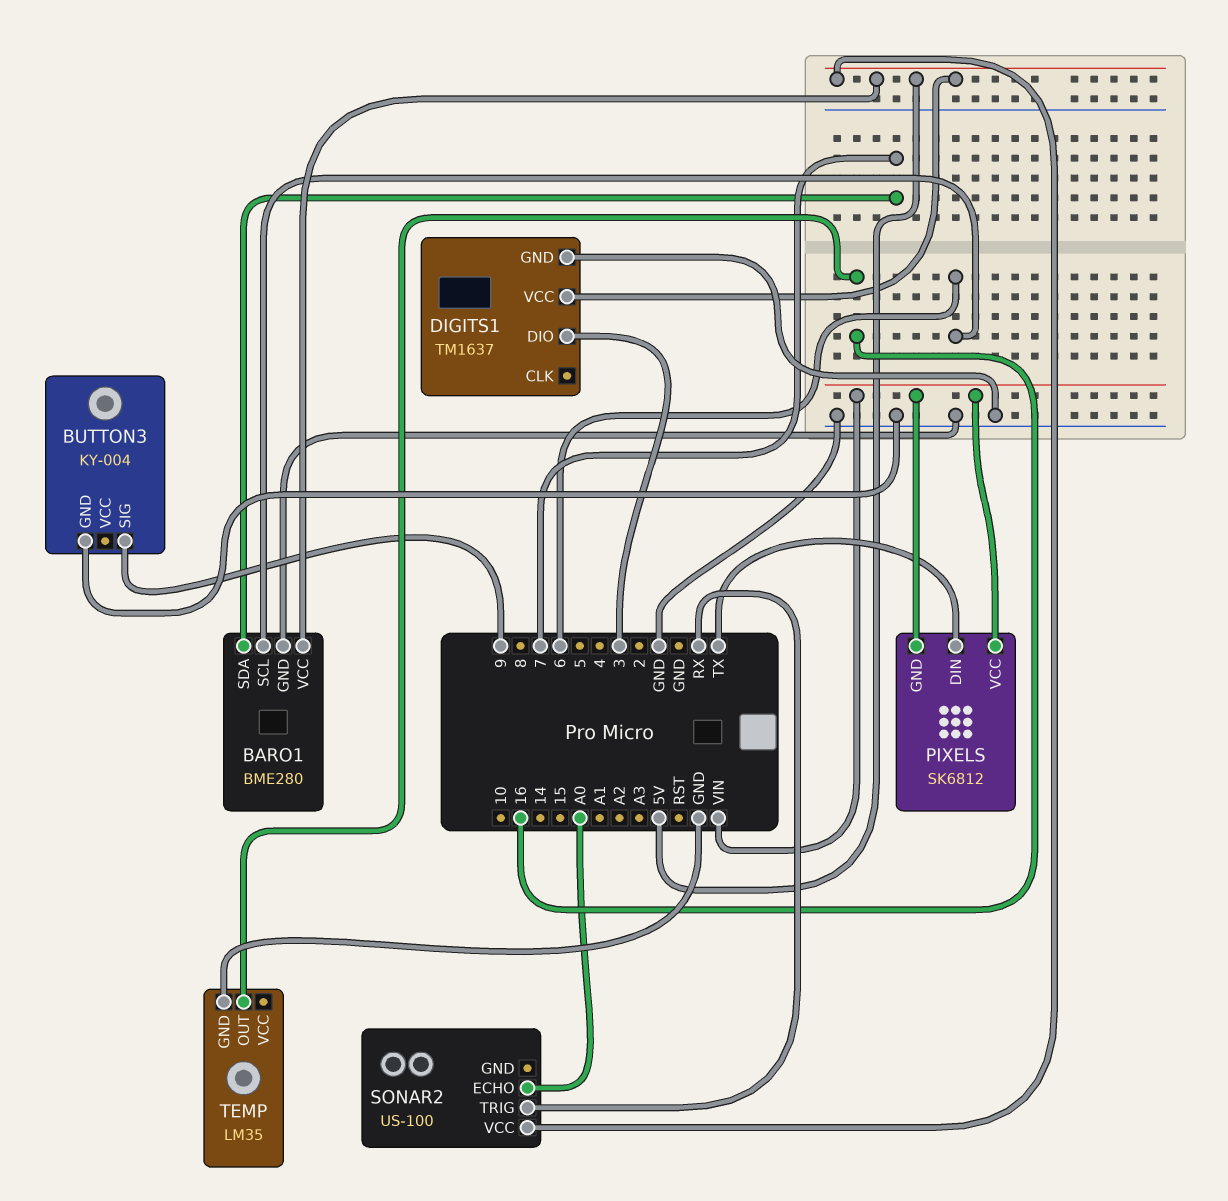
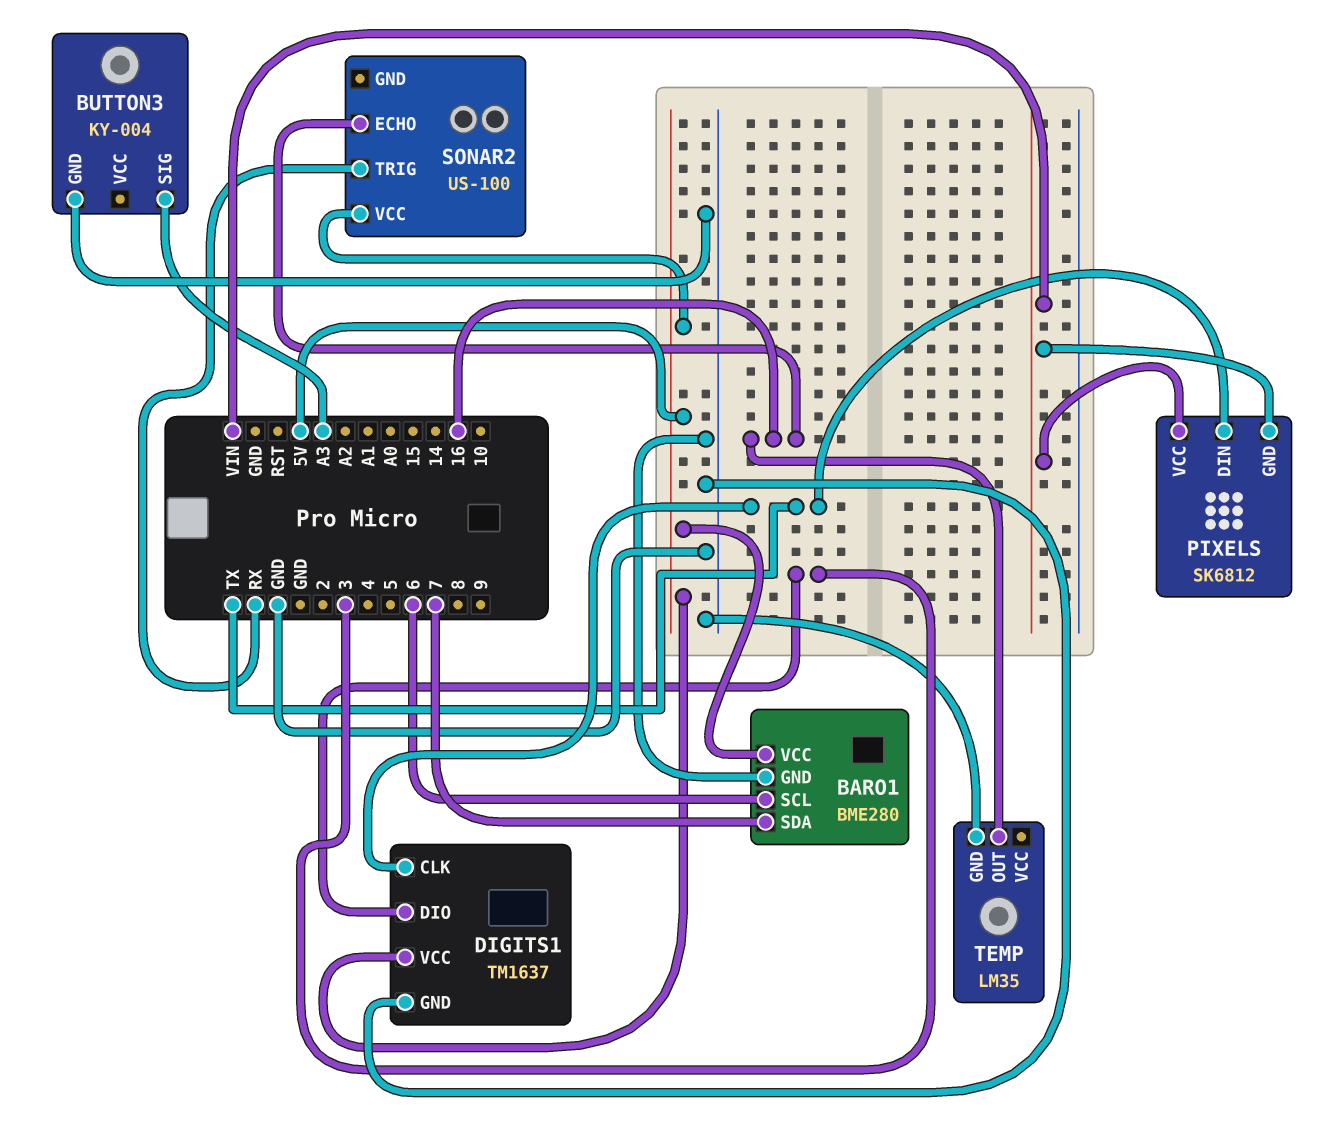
BUTTON3 pin SIG: 9 -> A3
DIGITS1 pin CLK: none -> TX
SONAR2 pin ECHO: A0 -> 16

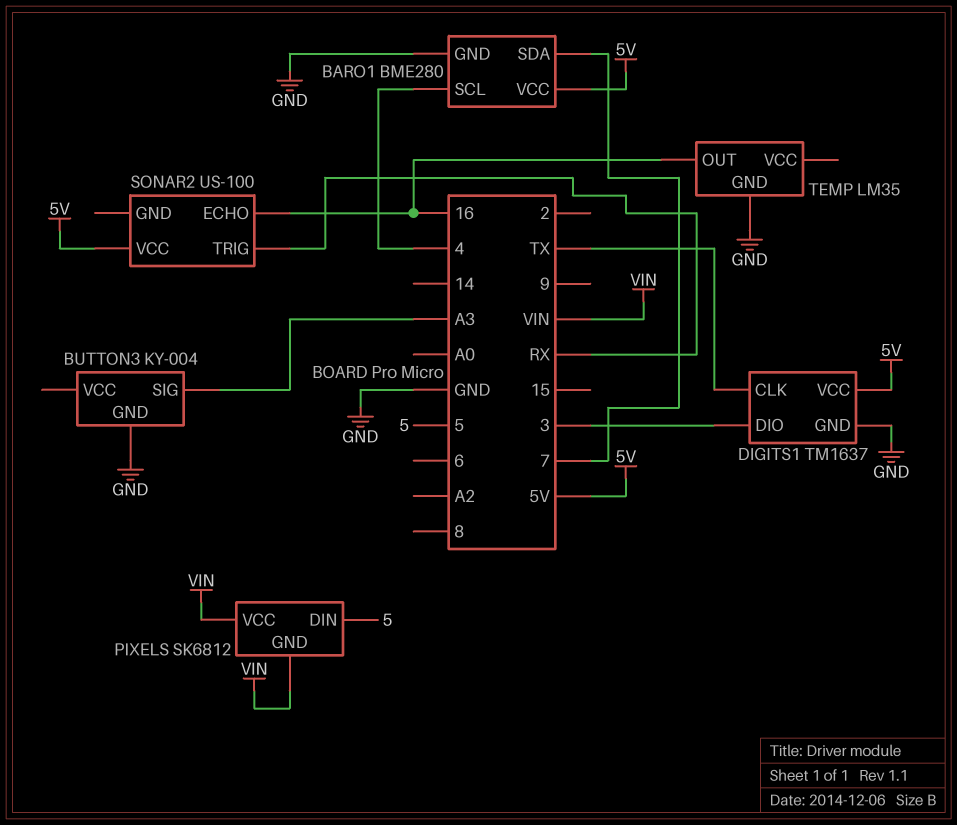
BARO1 pin SCL: 6 -> 4
PIXELS pin DIN: TX -> 5

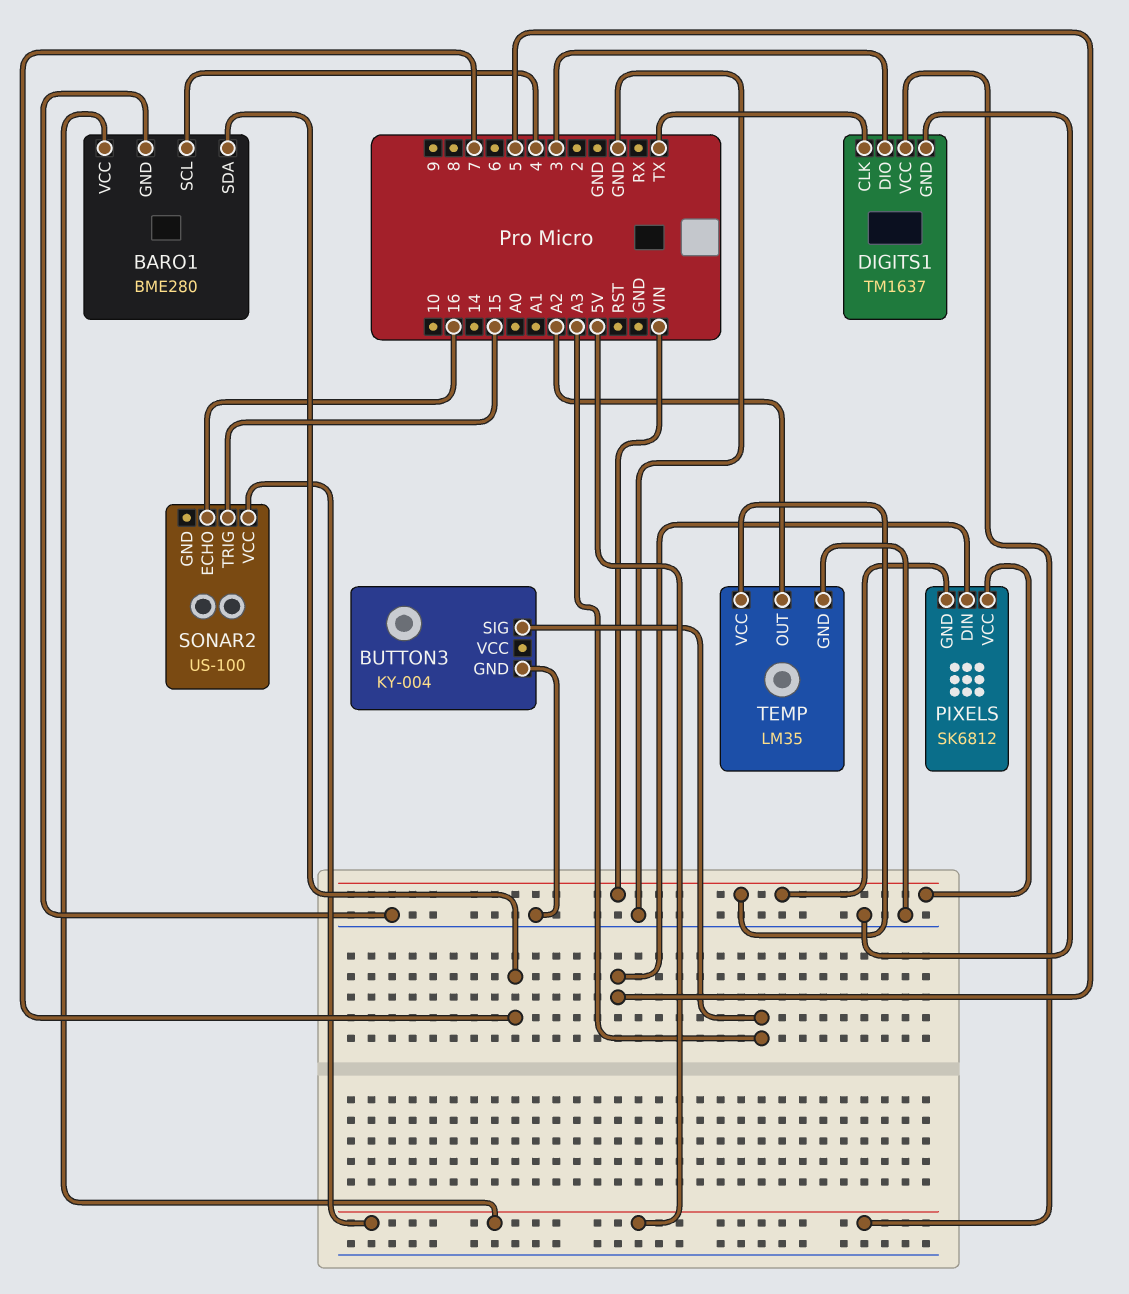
SONAR2 pin TRIG: RX -> 15
TEMP pin OUT: 16 -> A2
TEMP pin VCC: none -> VIN

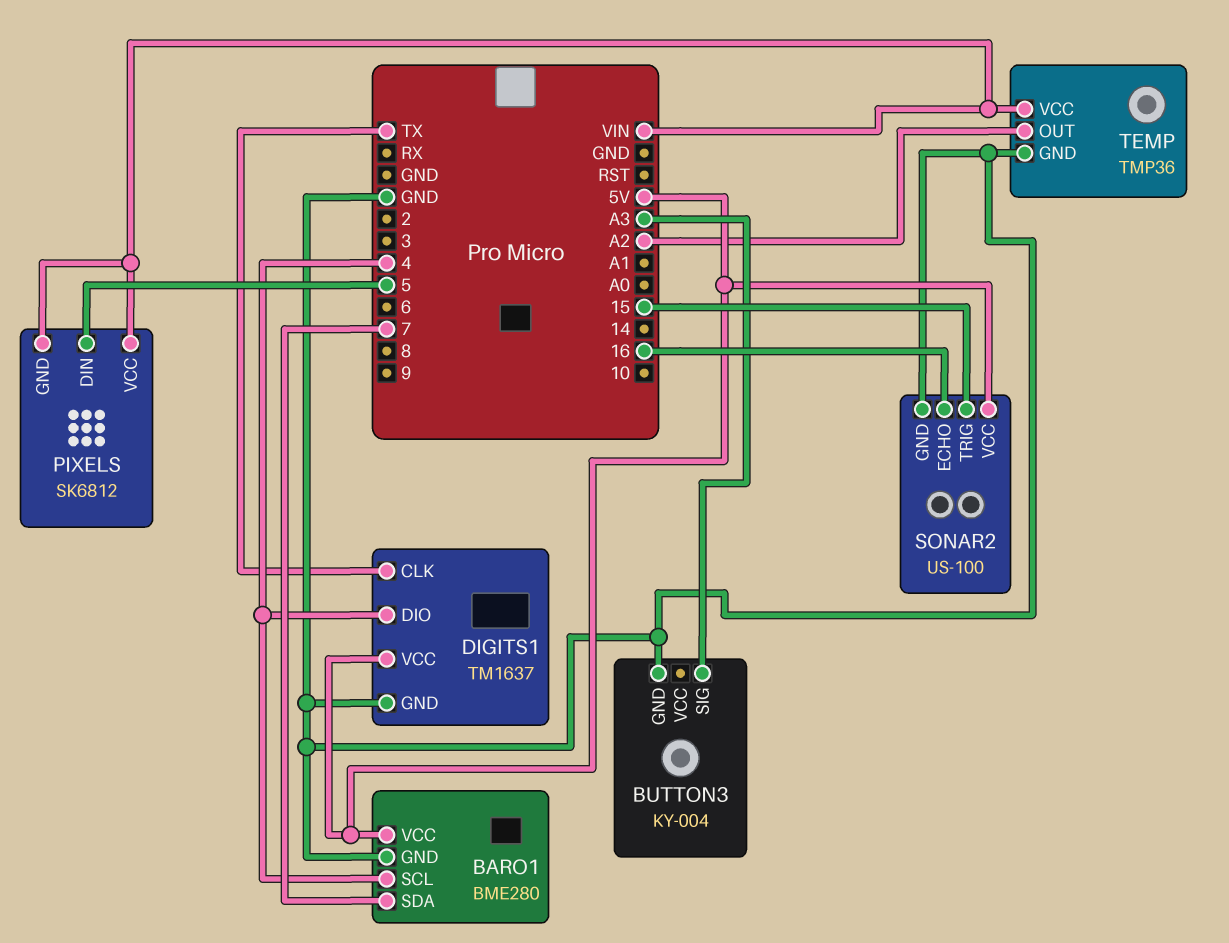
DIGITS1 pin DIO: 3 -> 4
SONAR2 pin GND: none -> GND
TEMP: LM35 -> TMP36

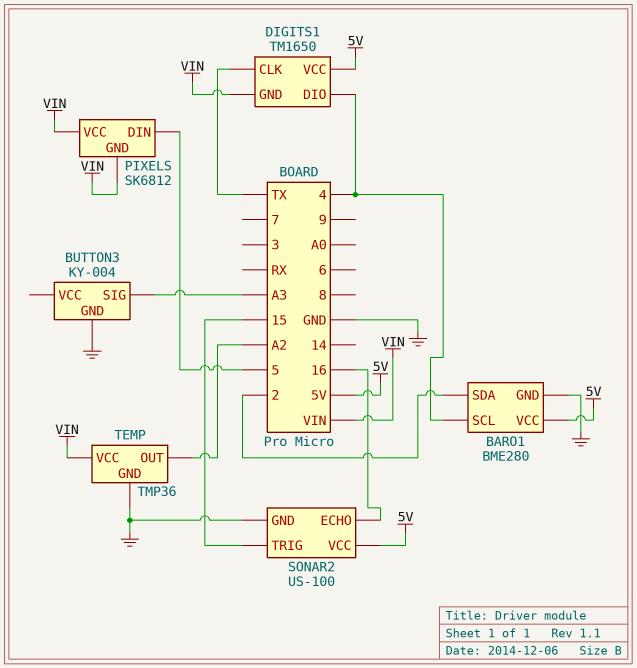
BARO1 pin SDA: 7 -> 2
DIGITS1: TM1637 -> TM1650
DIGITS1 pin GND: GND -> VIN

